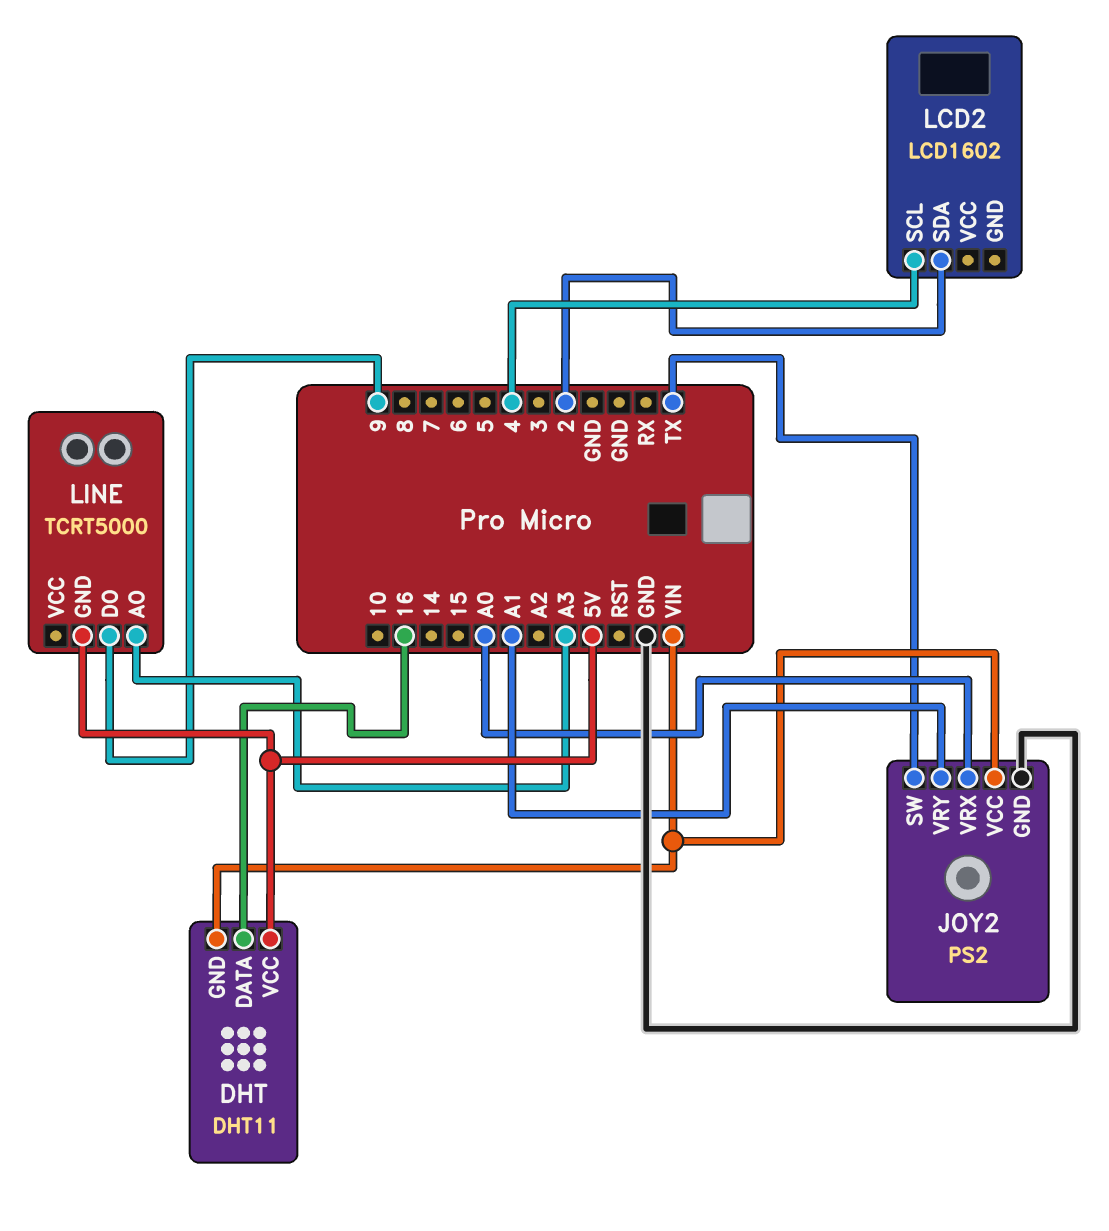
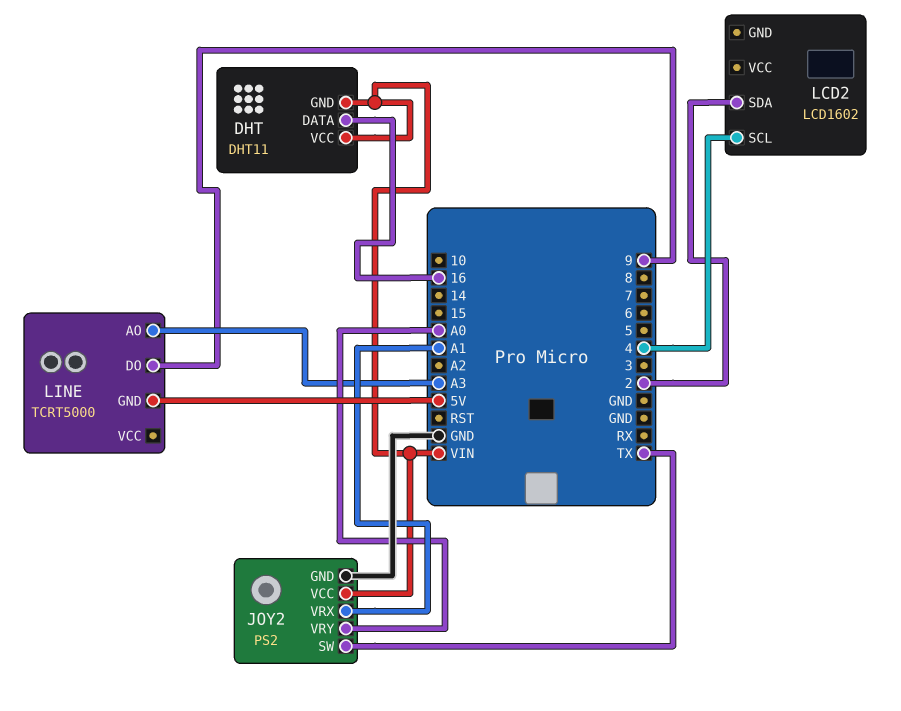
DHT pin VCC: 5V -> VIN
JOY2 pin VRX: A0 -> A1
JOY2 pin VRY: A1 -> A0

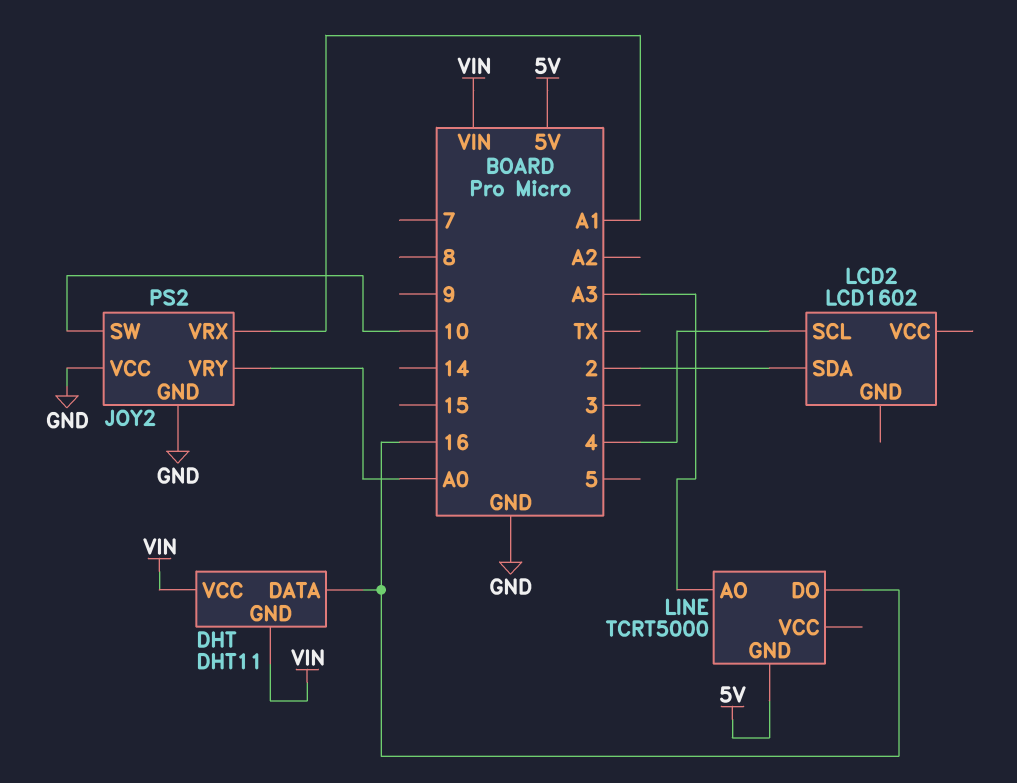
JOY2 pin SW: TX -> 10
JOY2 pin VCC: VIN -> GND
LINE pin DO: 9 -> 16

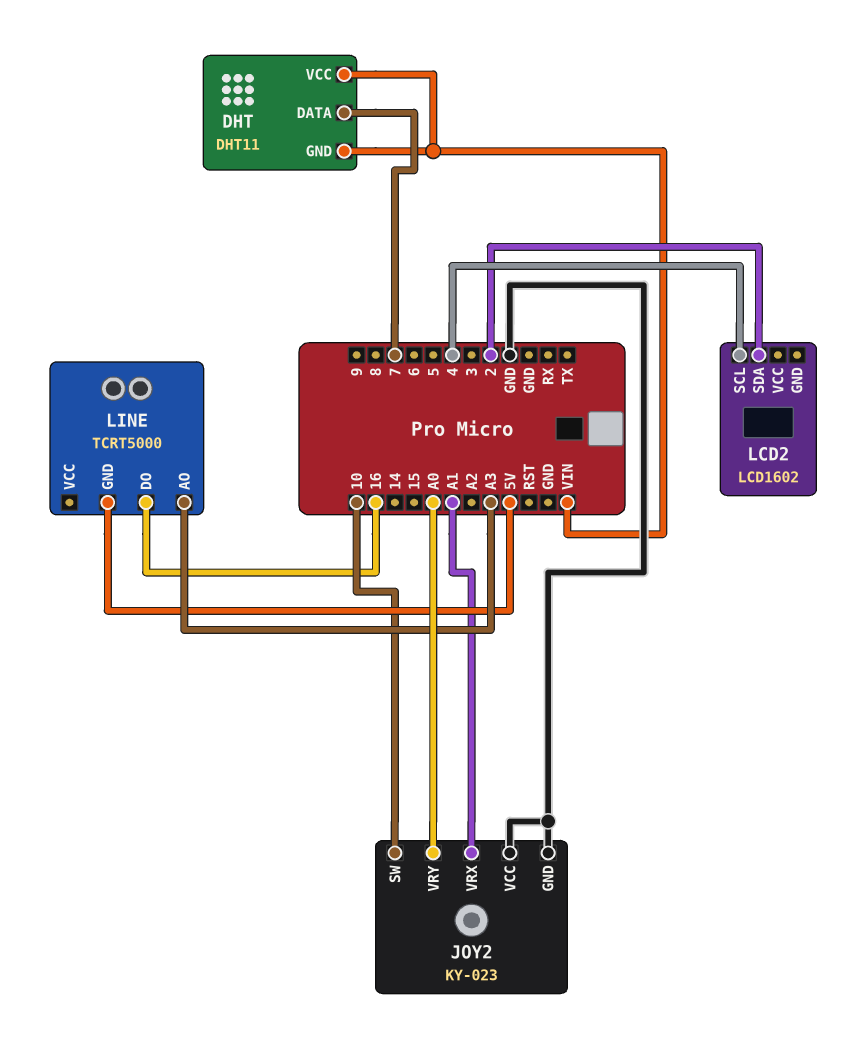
DHT pin DATA: 16 -> 7
JOY2: PS2 -> KY-023

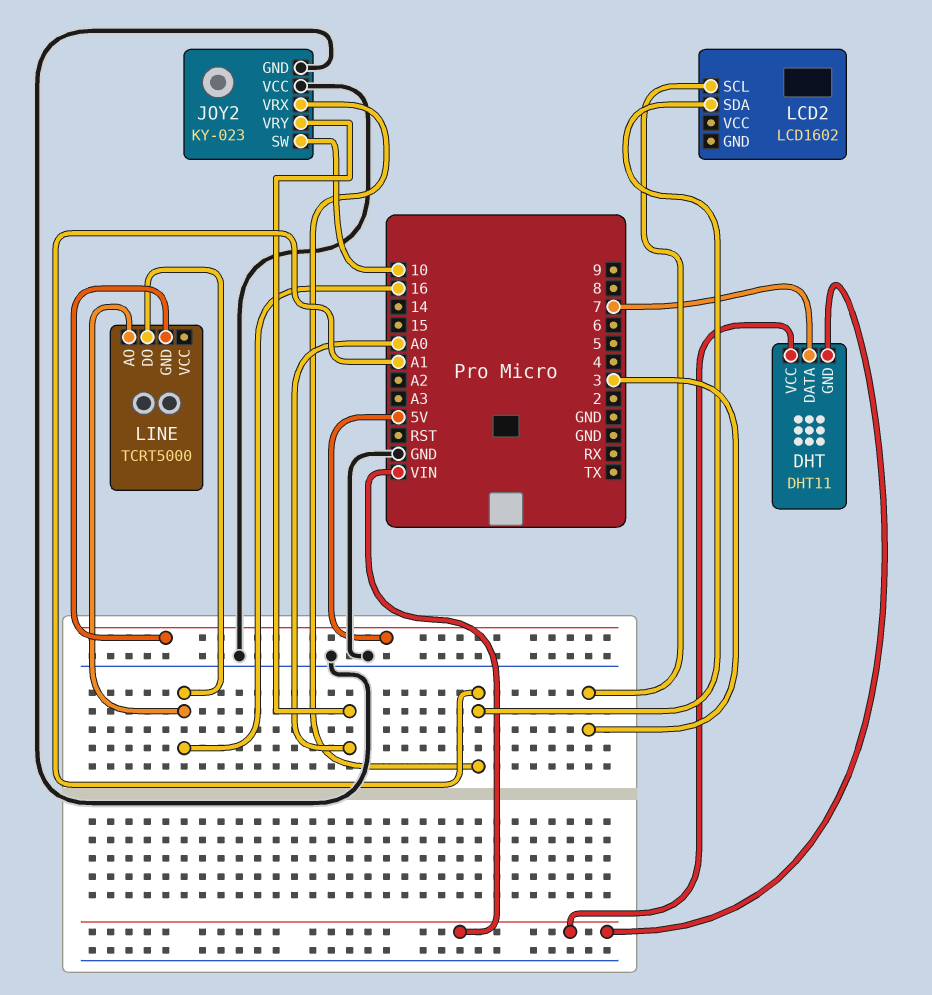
LCD2 pin SCL: 4 -> 3
LCD2 pin SDA: 2 -> A1
LINE pin AO: A3 -> 16

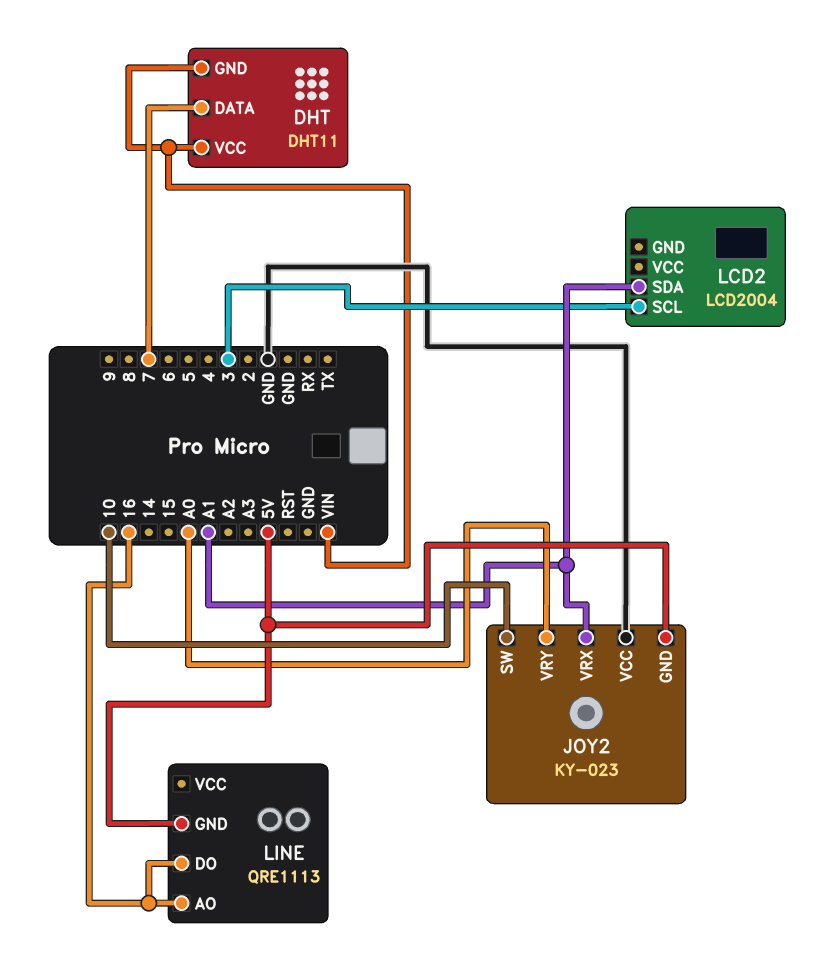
JOY2 pin GND: GND -> 5V
LCD2: LCD1602 -> LCD2004
LINE: TCRT5000 -> QRE1113

